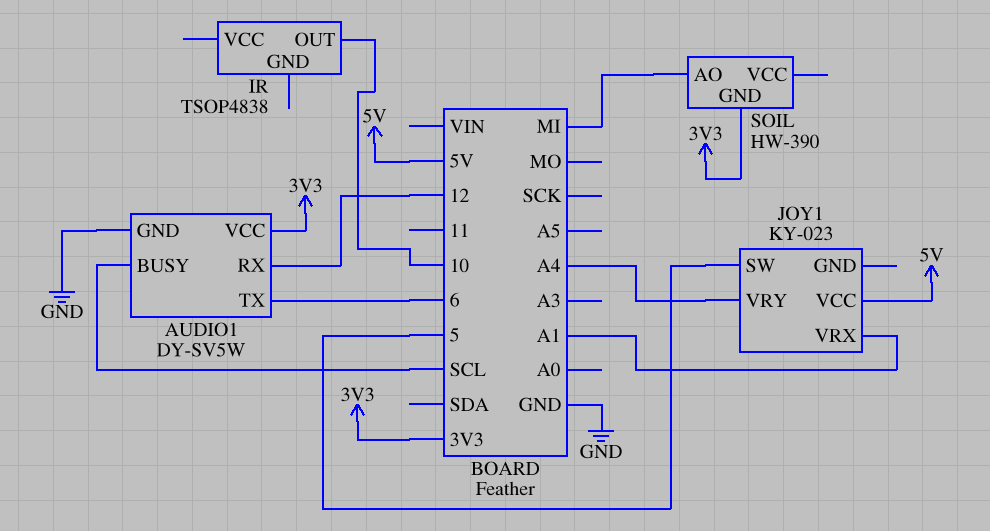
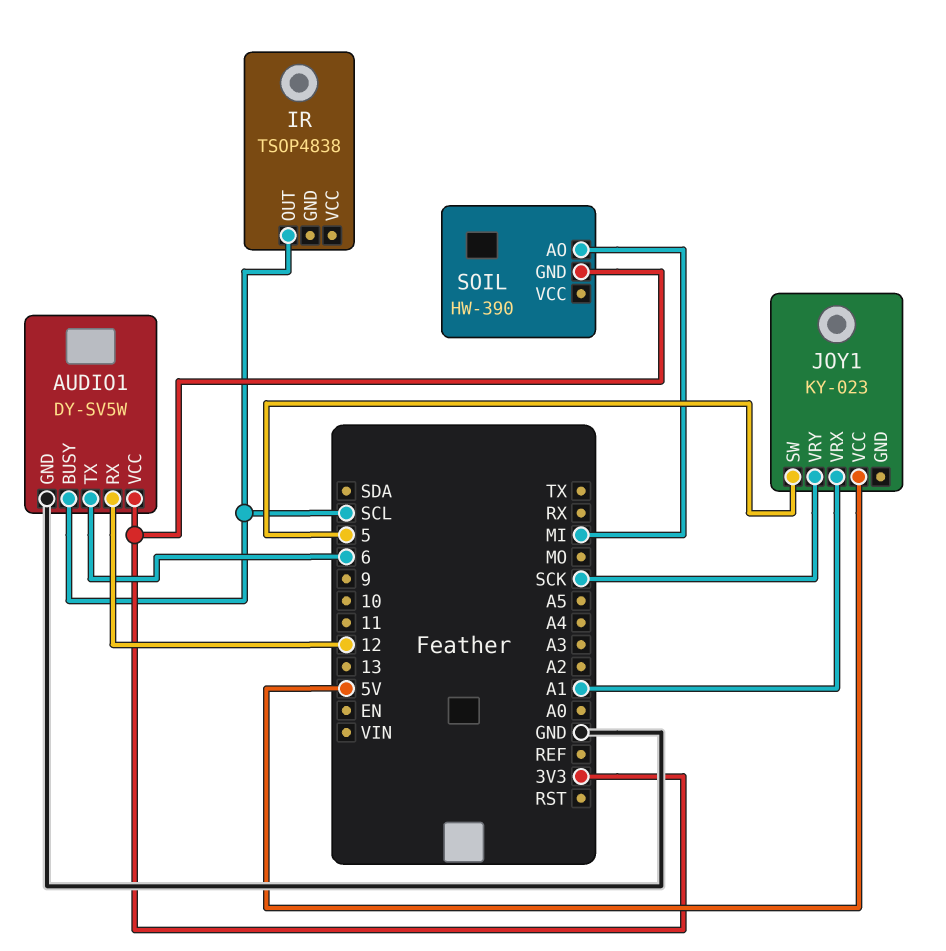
IR pin OUT: 10 -> SCL
JOY1 pin VRY: A4 -> SCK

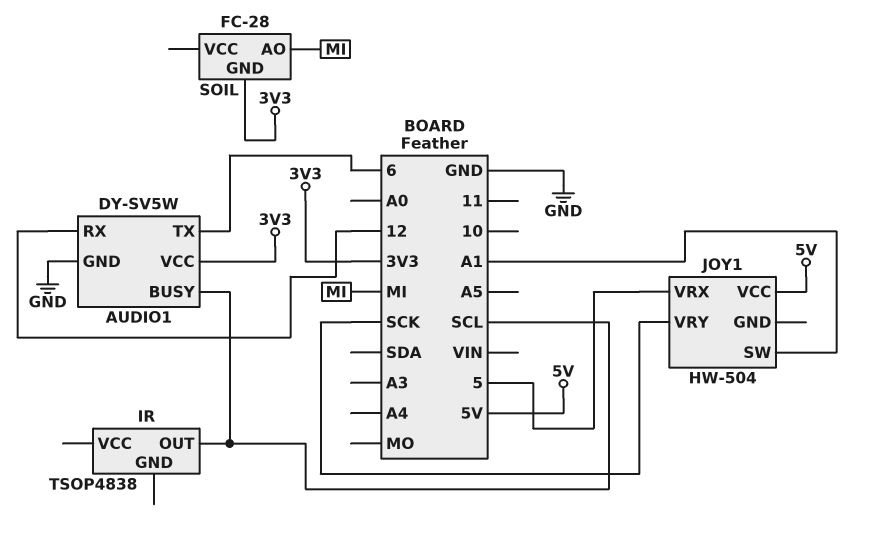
JOY1: KY-023 -> HW-504
JOY1 pin SW: 5 -> A1
JOY1 pin VRX: A1 -> 5
SOIL: HW-390 -> FC-28

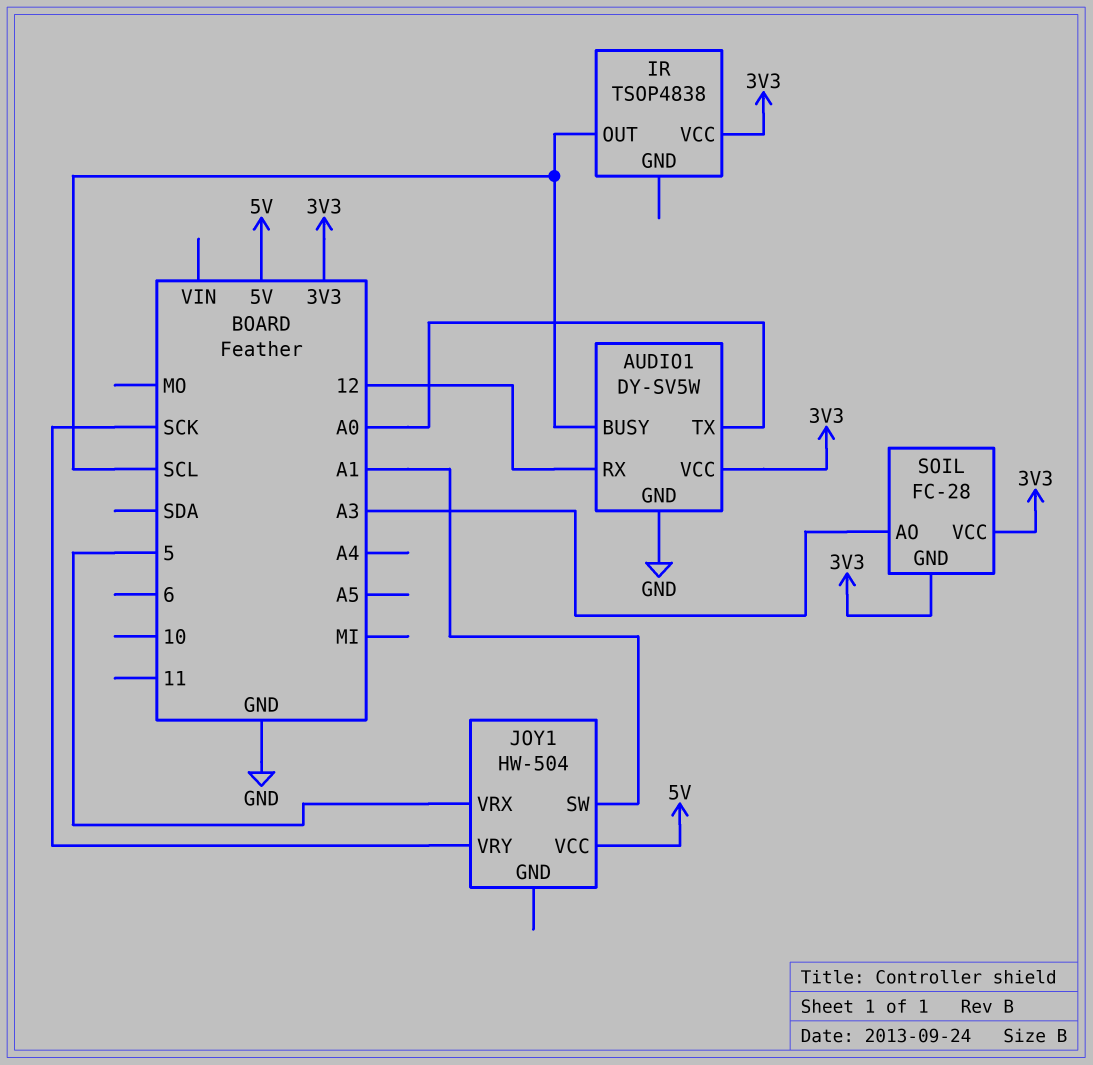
AUDIO1 pin TX: 6 -> A0
IR pin VCC: none -> 3V3
SOIL pin AO: MI -> A3
SOIL pin VCC: none -> 3V3

